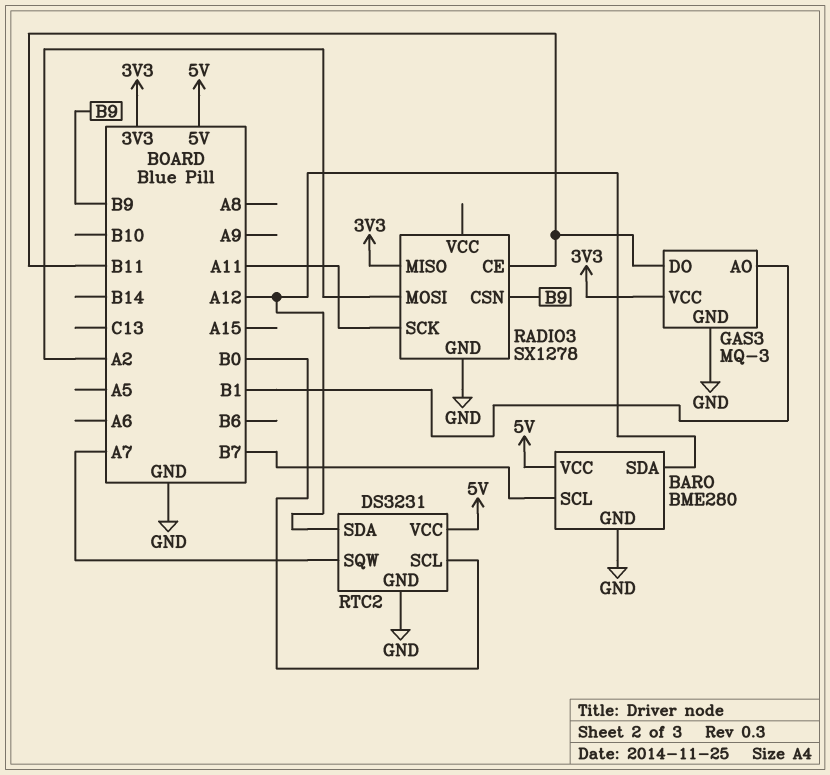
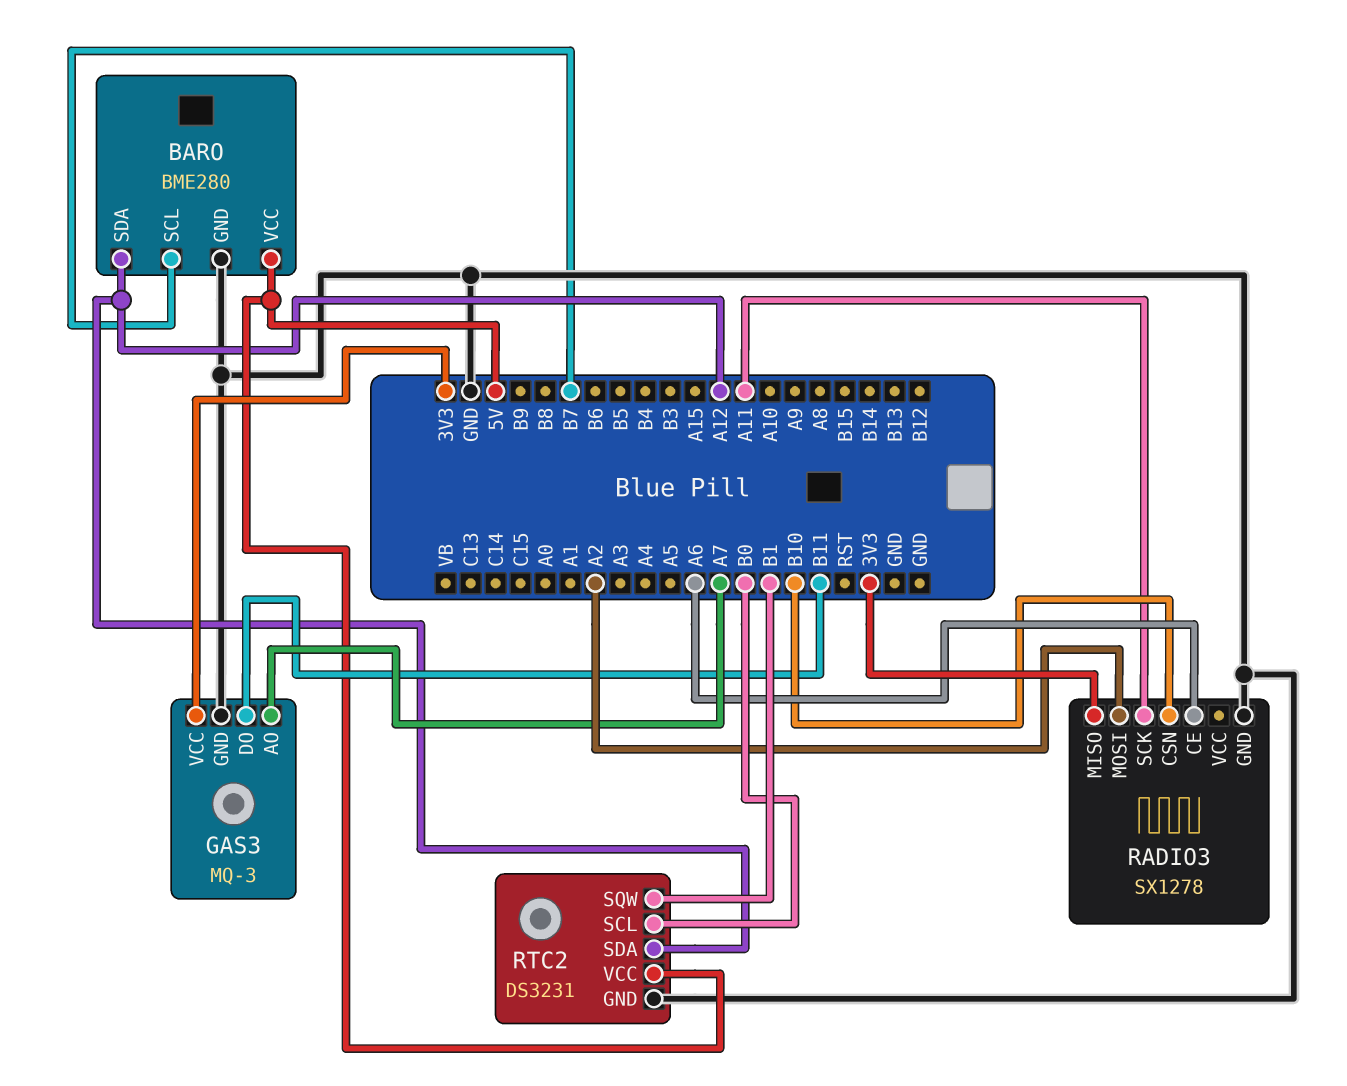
GAS3 pin AO: B1 -> A7
RADIO3 pin CE: B11 -> A6
RADIO3 pin CSN: B9 -> B10
RTC2 pin SQW: A7 -> B1

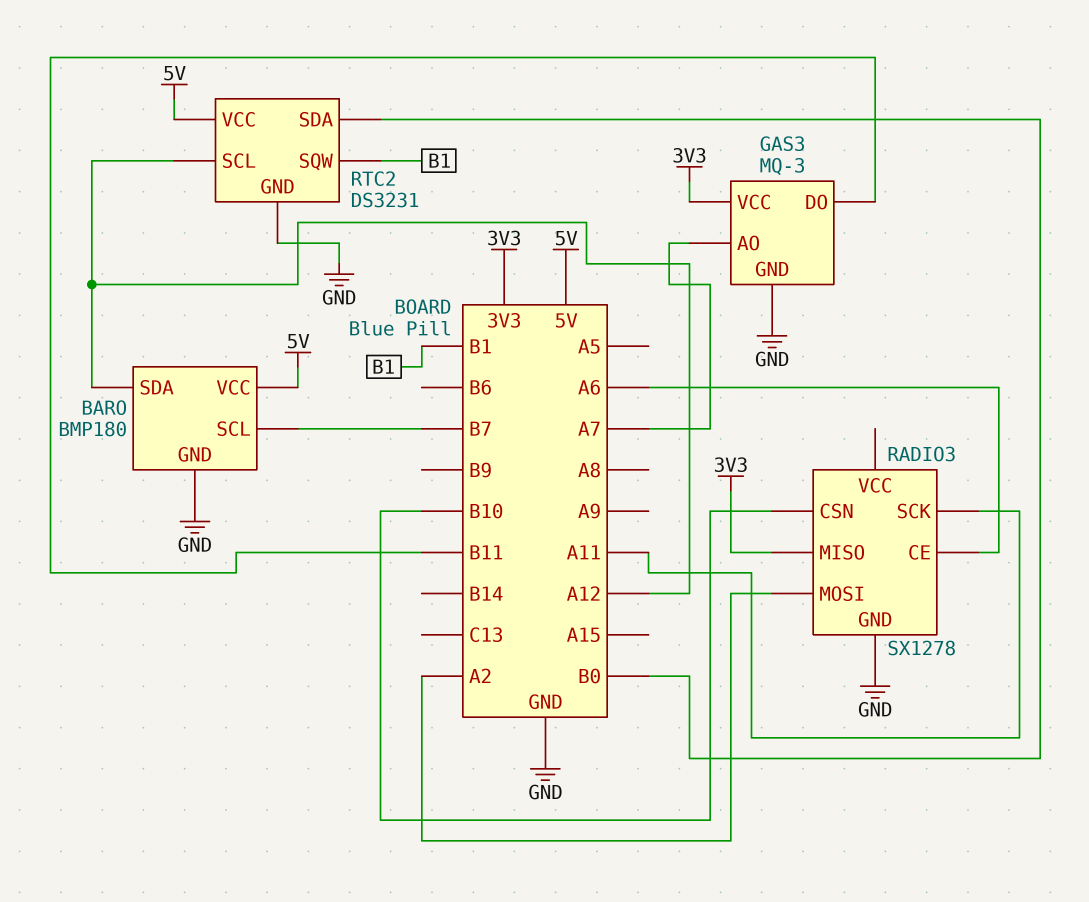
BARO: BME280 -> BMP180
RTC2 pin SCL: B0 -> A12
RTC2 pin SDA: A12 -> B0

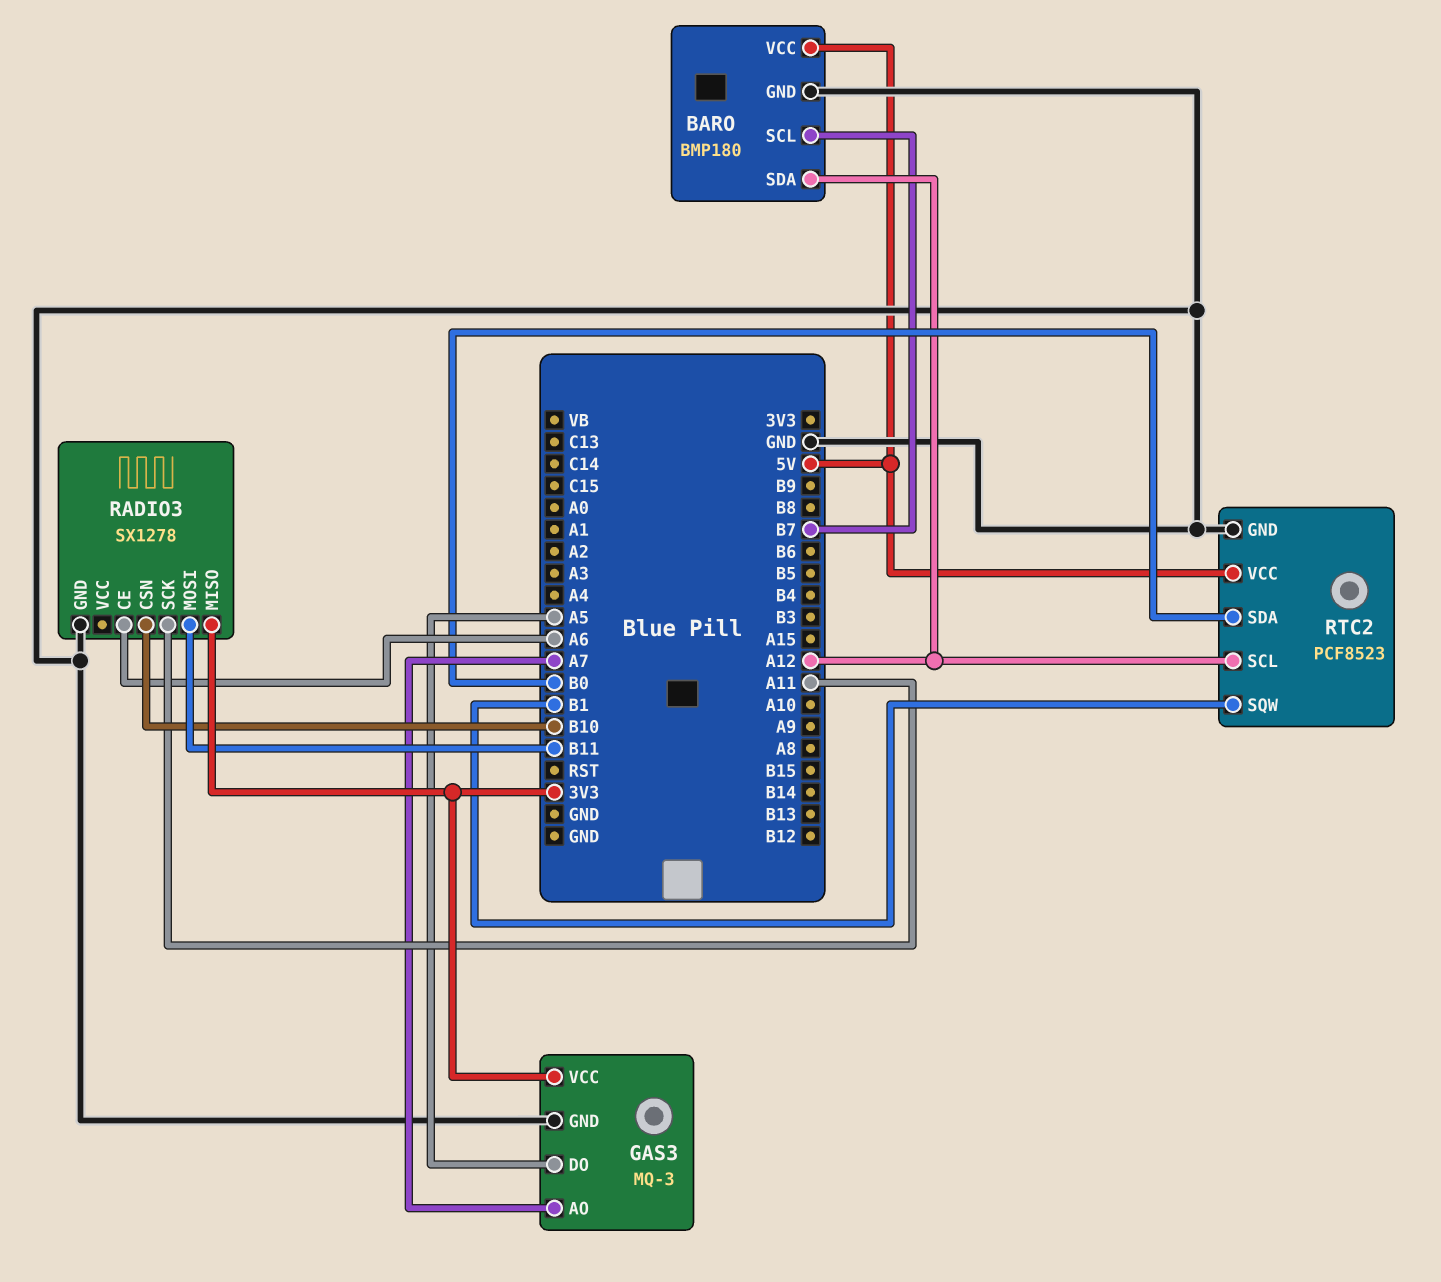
GAS3 pin DO: B11 -> A5
RADIO3 pin MOSI: A2 -> B11
RTC2: DS3231 -> PCF8523

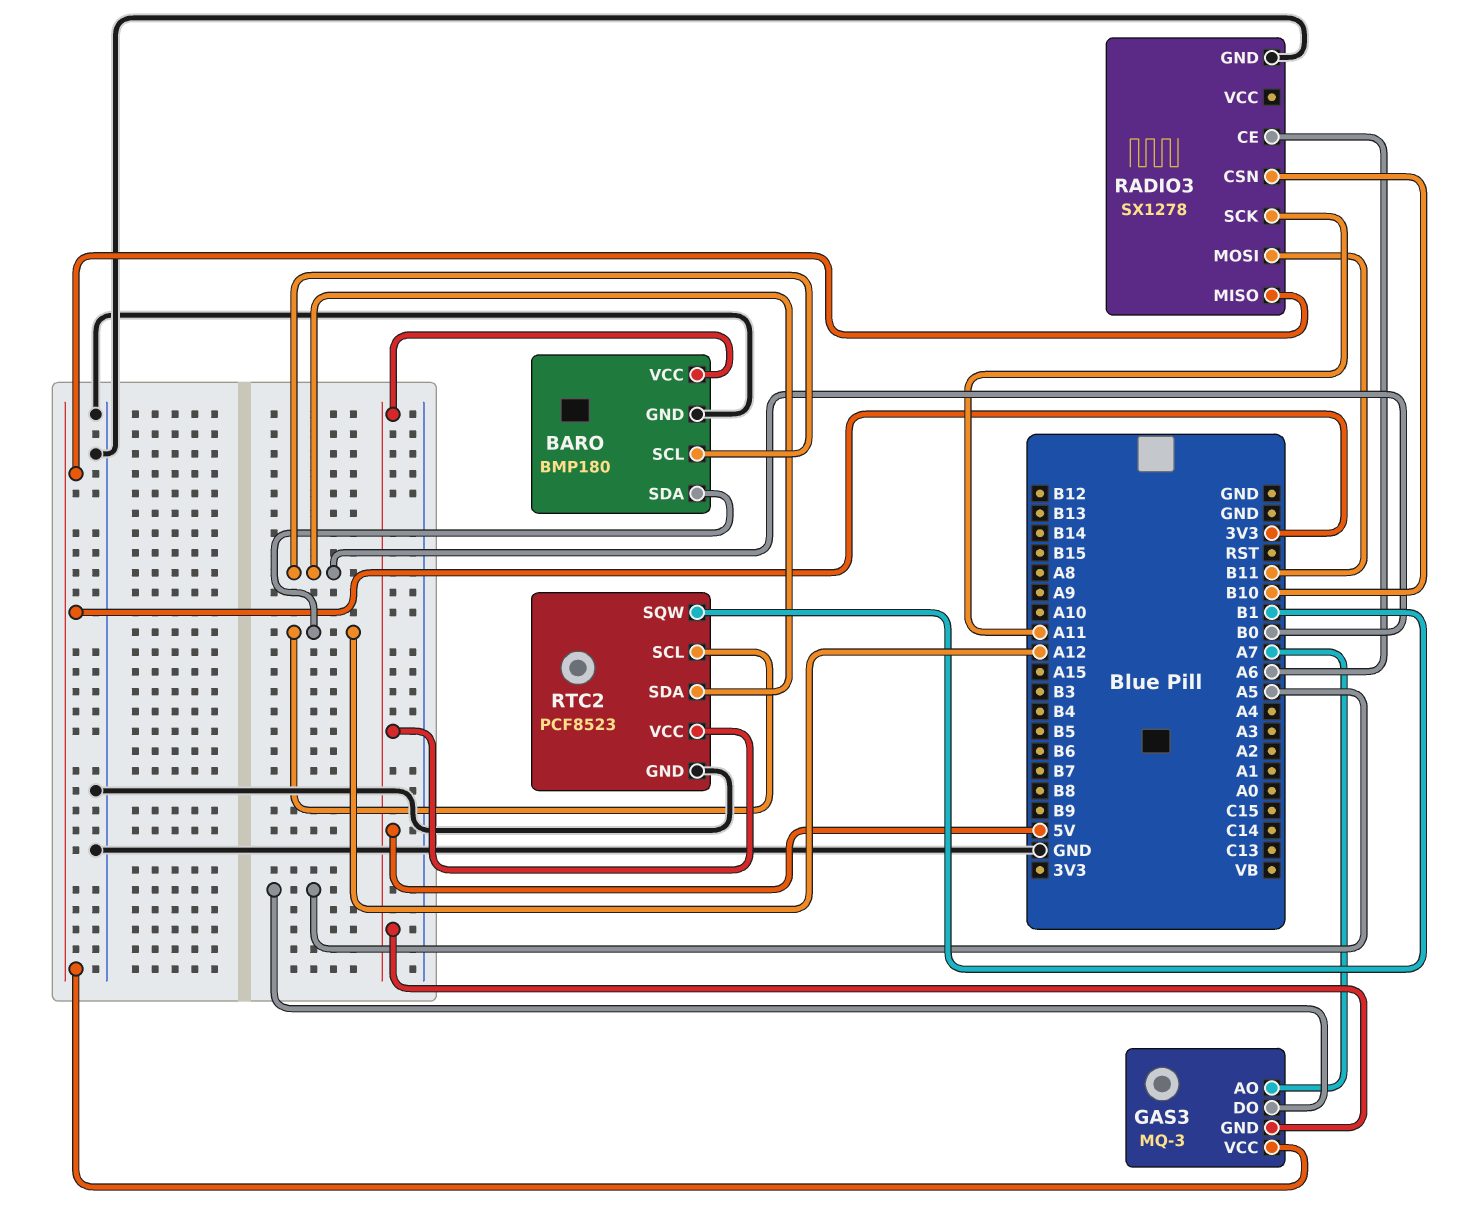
BARO pin SCL: B7 -> B0
GAS3 pin GND: GND -> 5V

